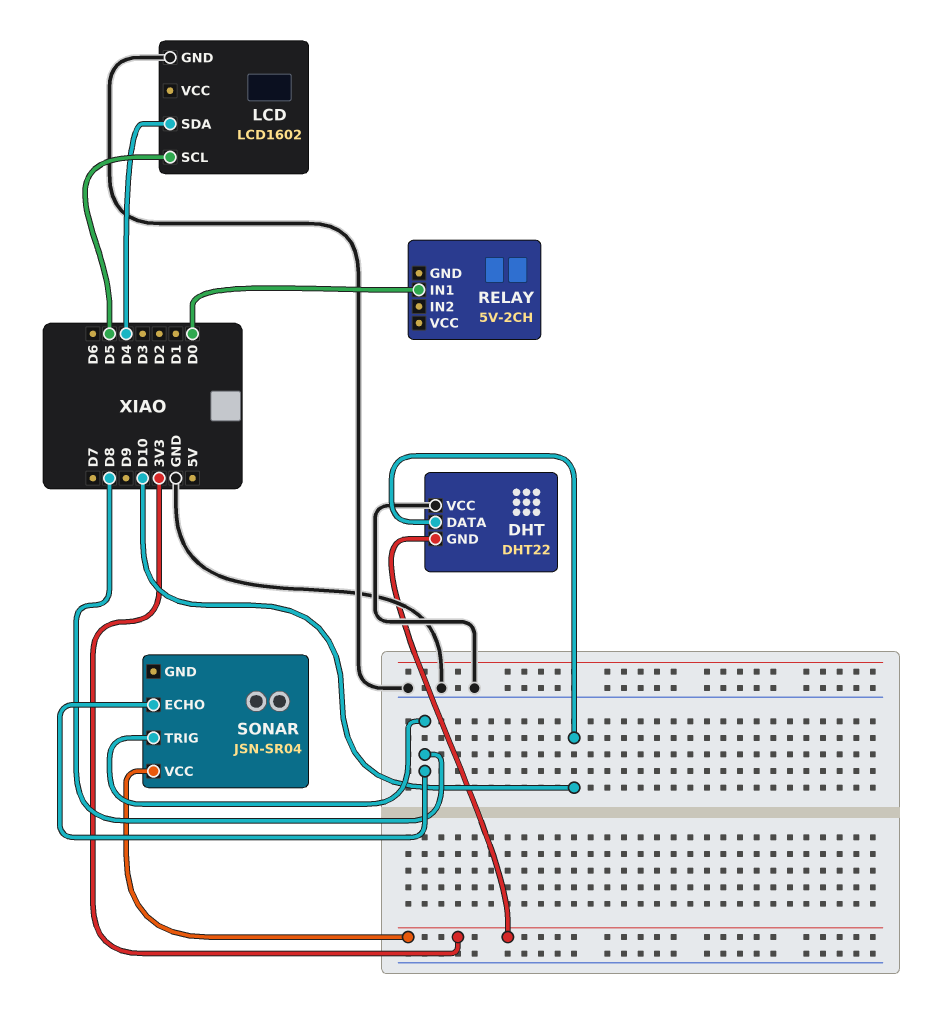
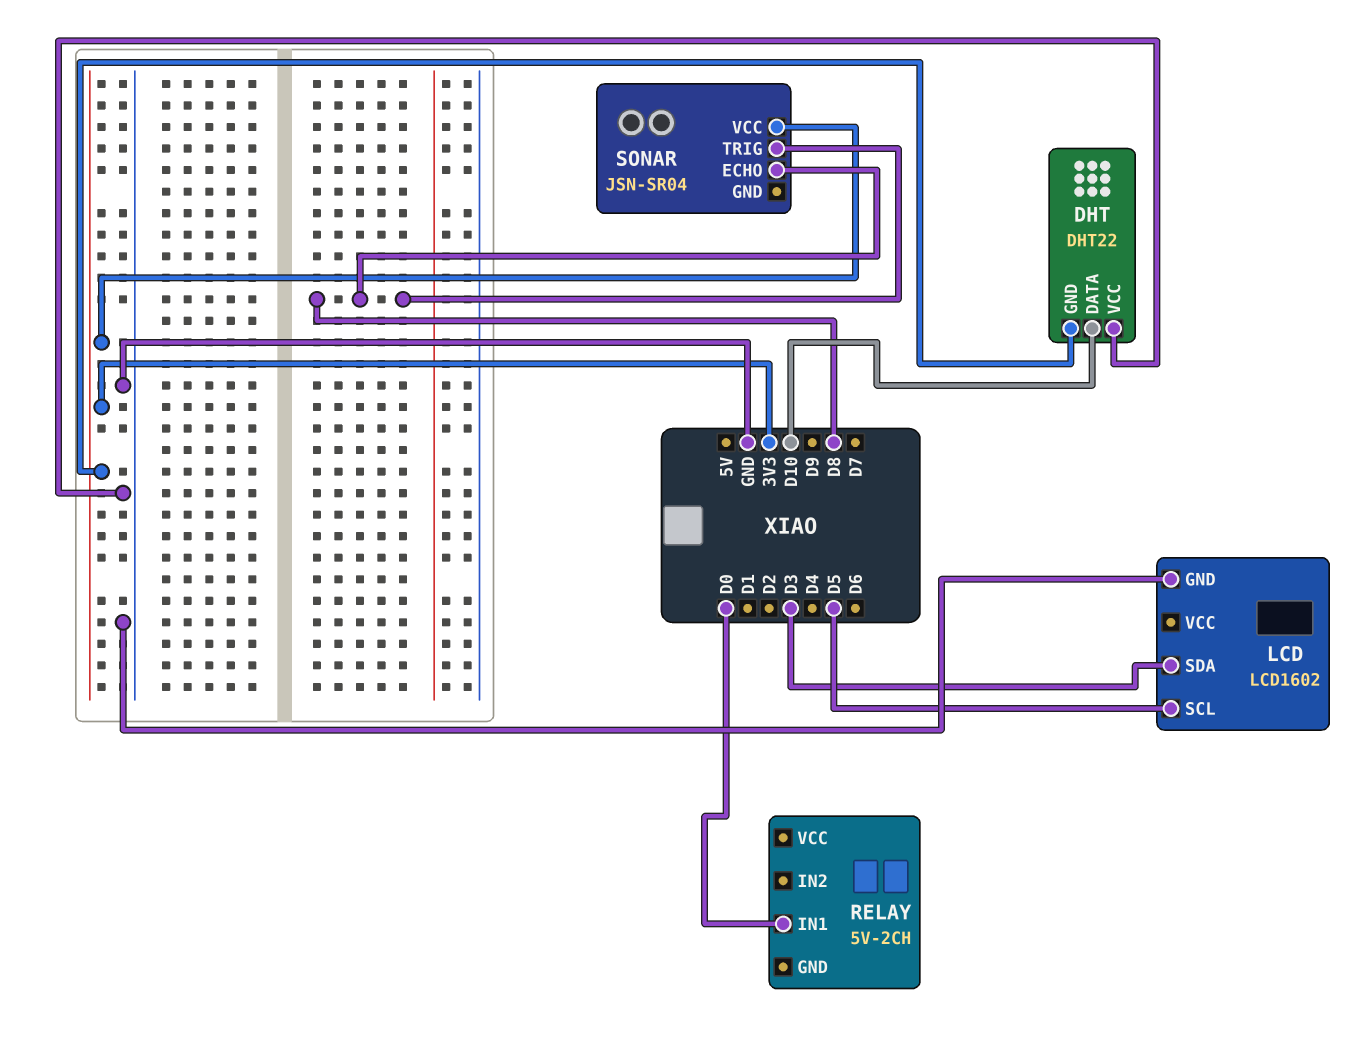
LCD pin SDA: D4 -> D3

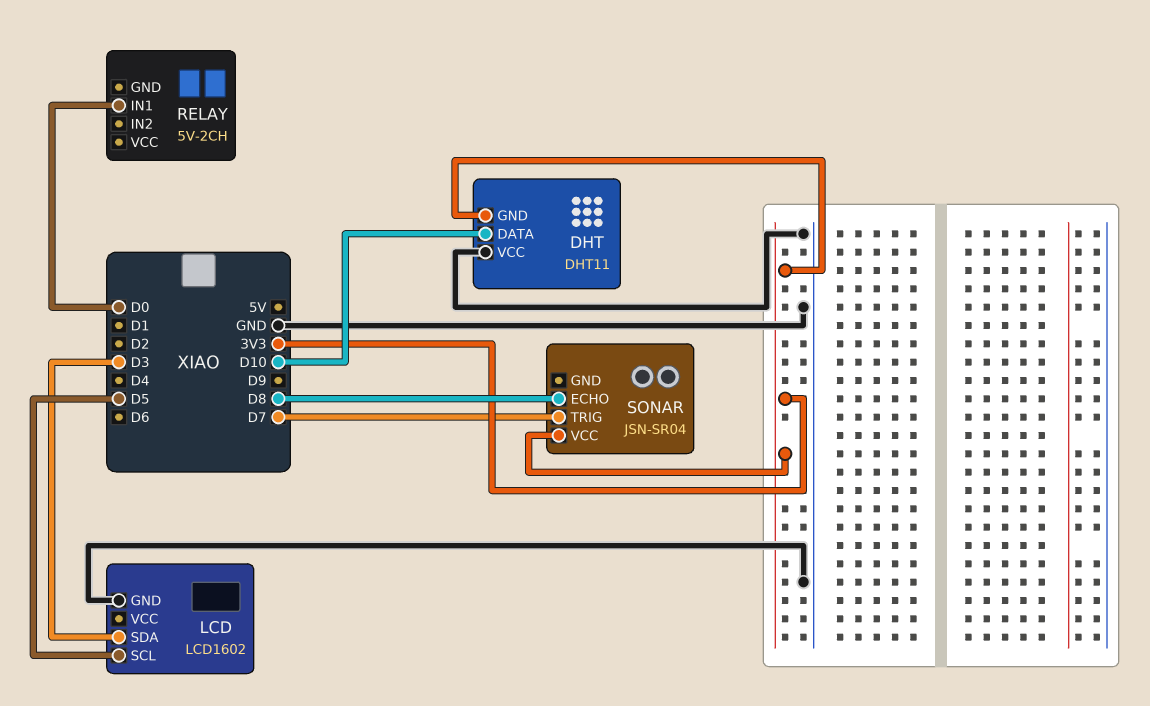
DHT: DHT22 -> DHT11
SONAR pin TRIG: D8 -> D7

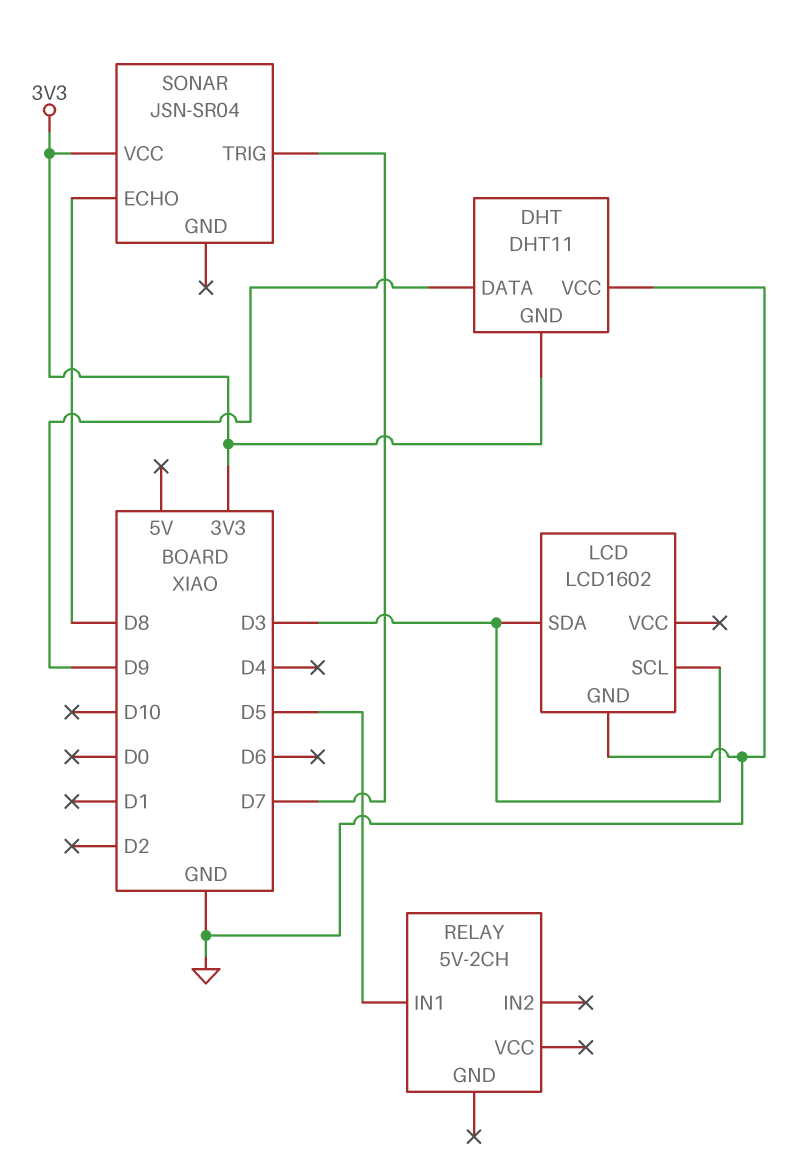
DHT pin DATA: D10 -> D9
LCD pin SCL: D5 -> D3
RELAY pin IN1: D0 -> D5

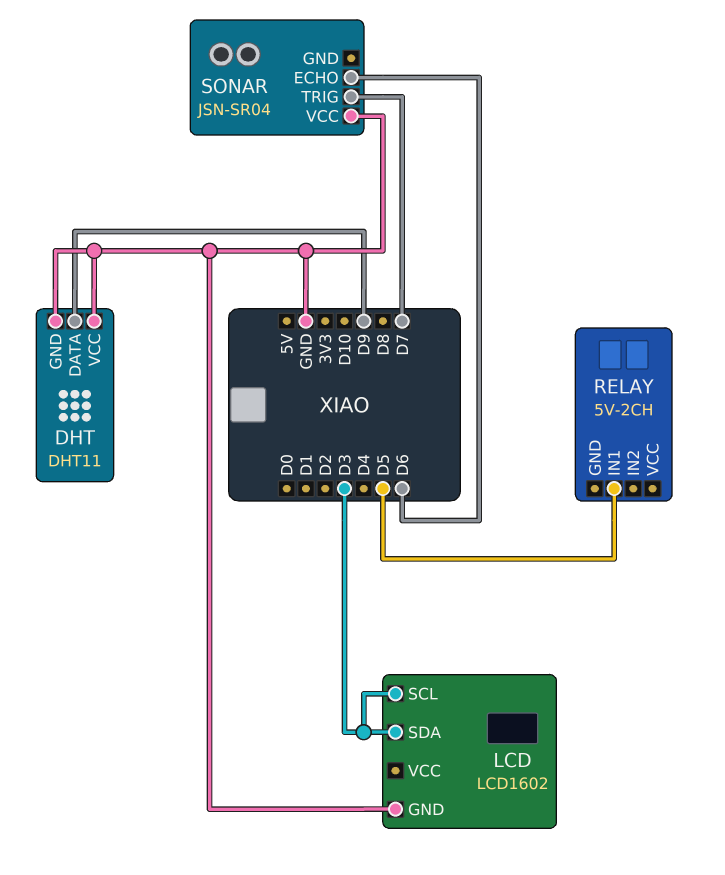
DHT pin GND: 3V3 -> GND
SONAR pin ECHO: D8 -> D6
SONAR pin VCC: 3V3 -> GND

